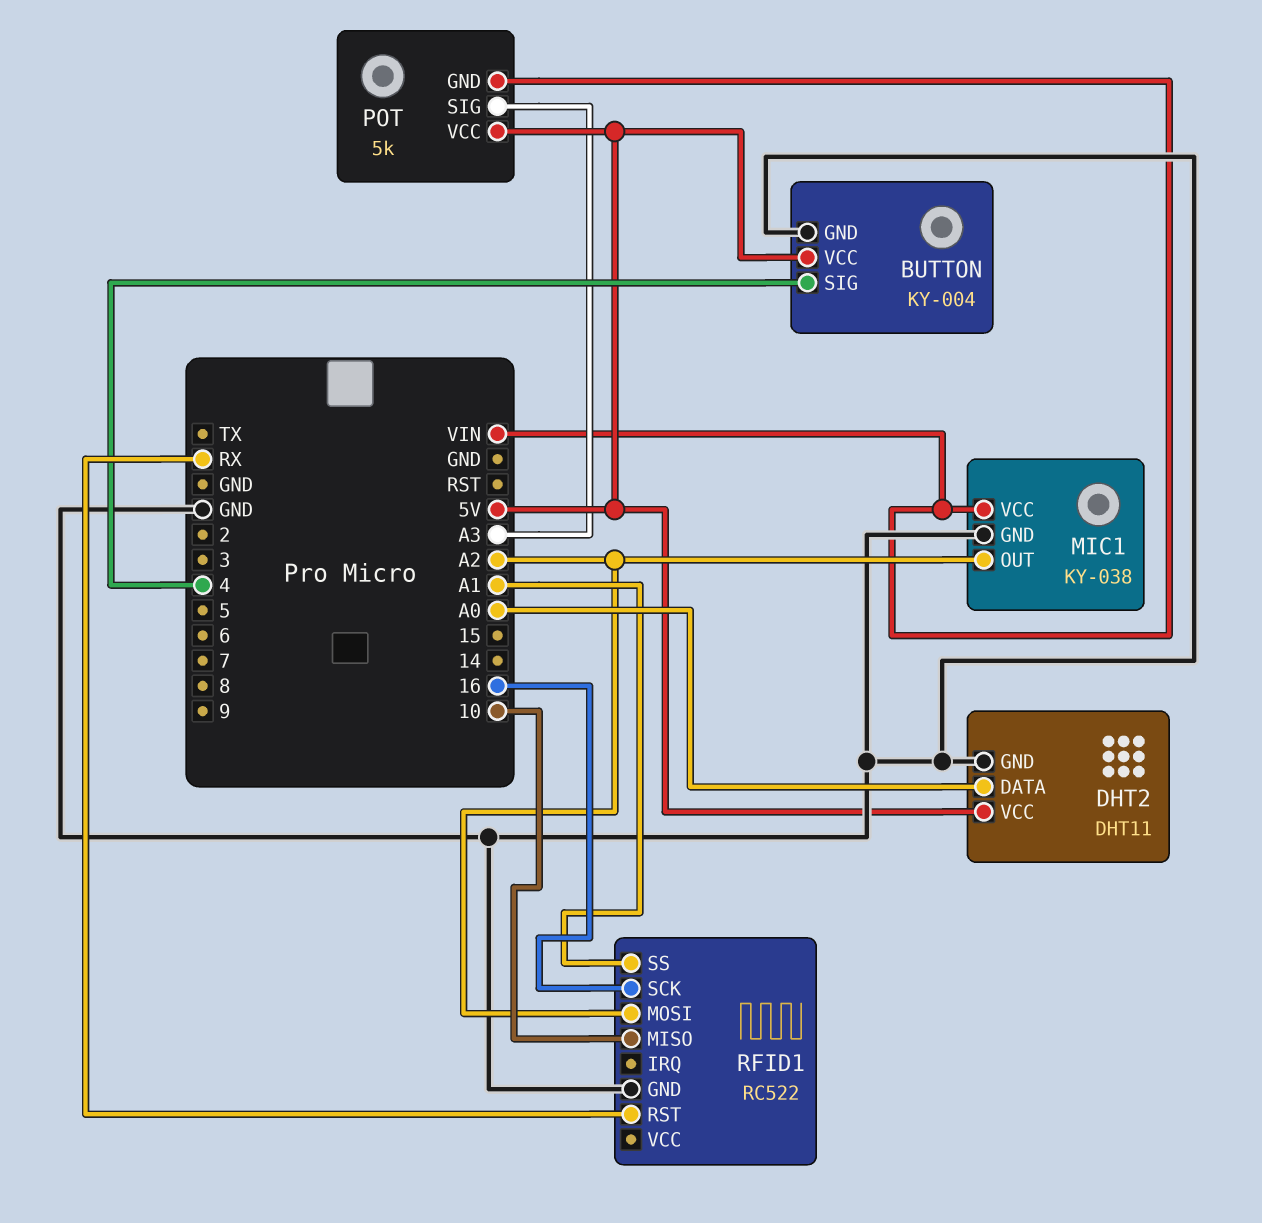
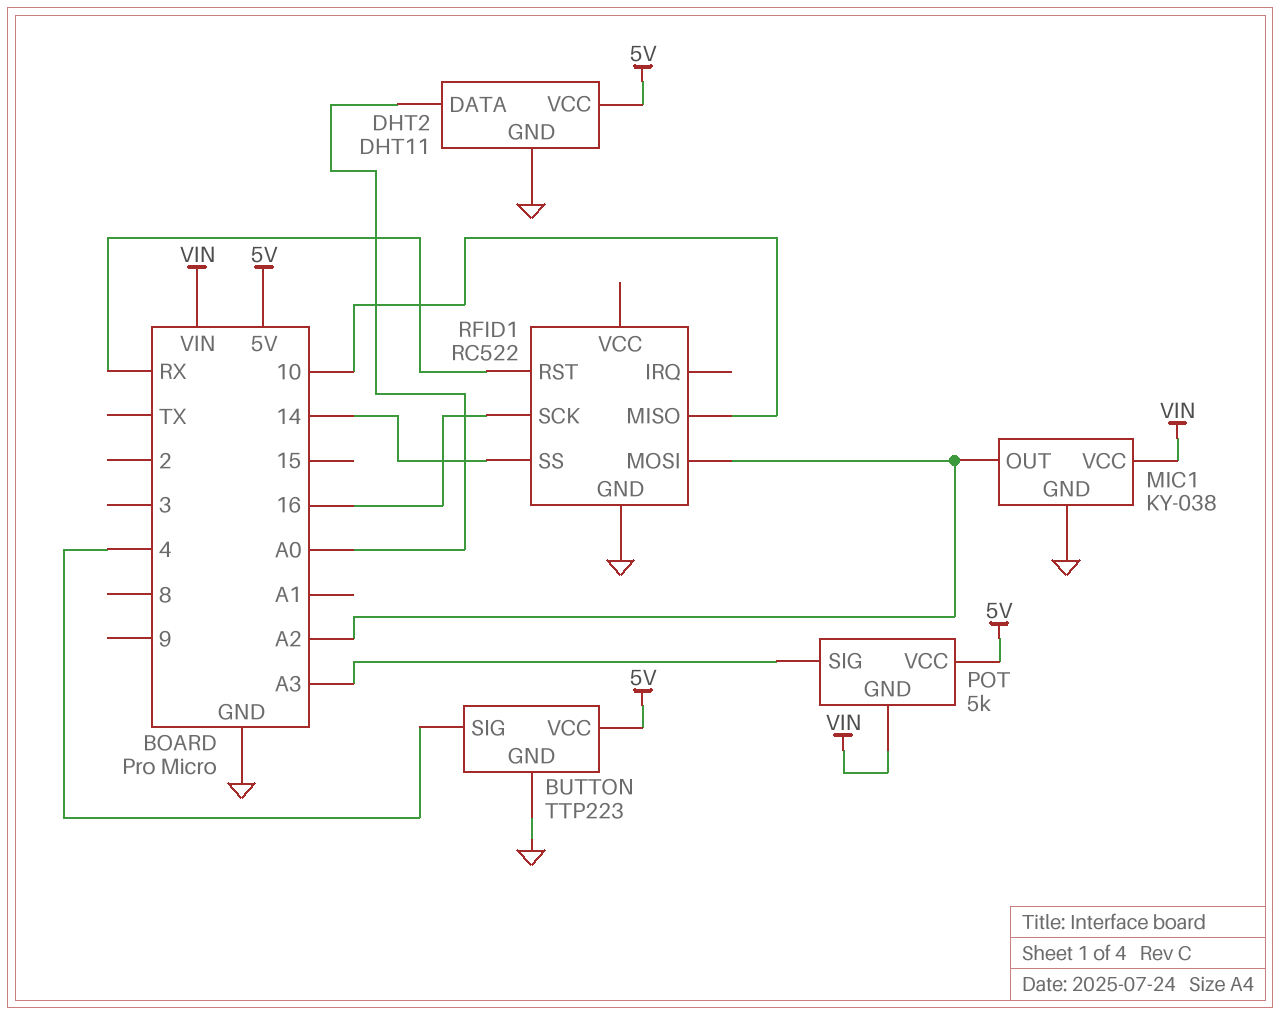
BUTTON: KY-004 -> TTP223
RFID1 pin SS: A1 -> 14

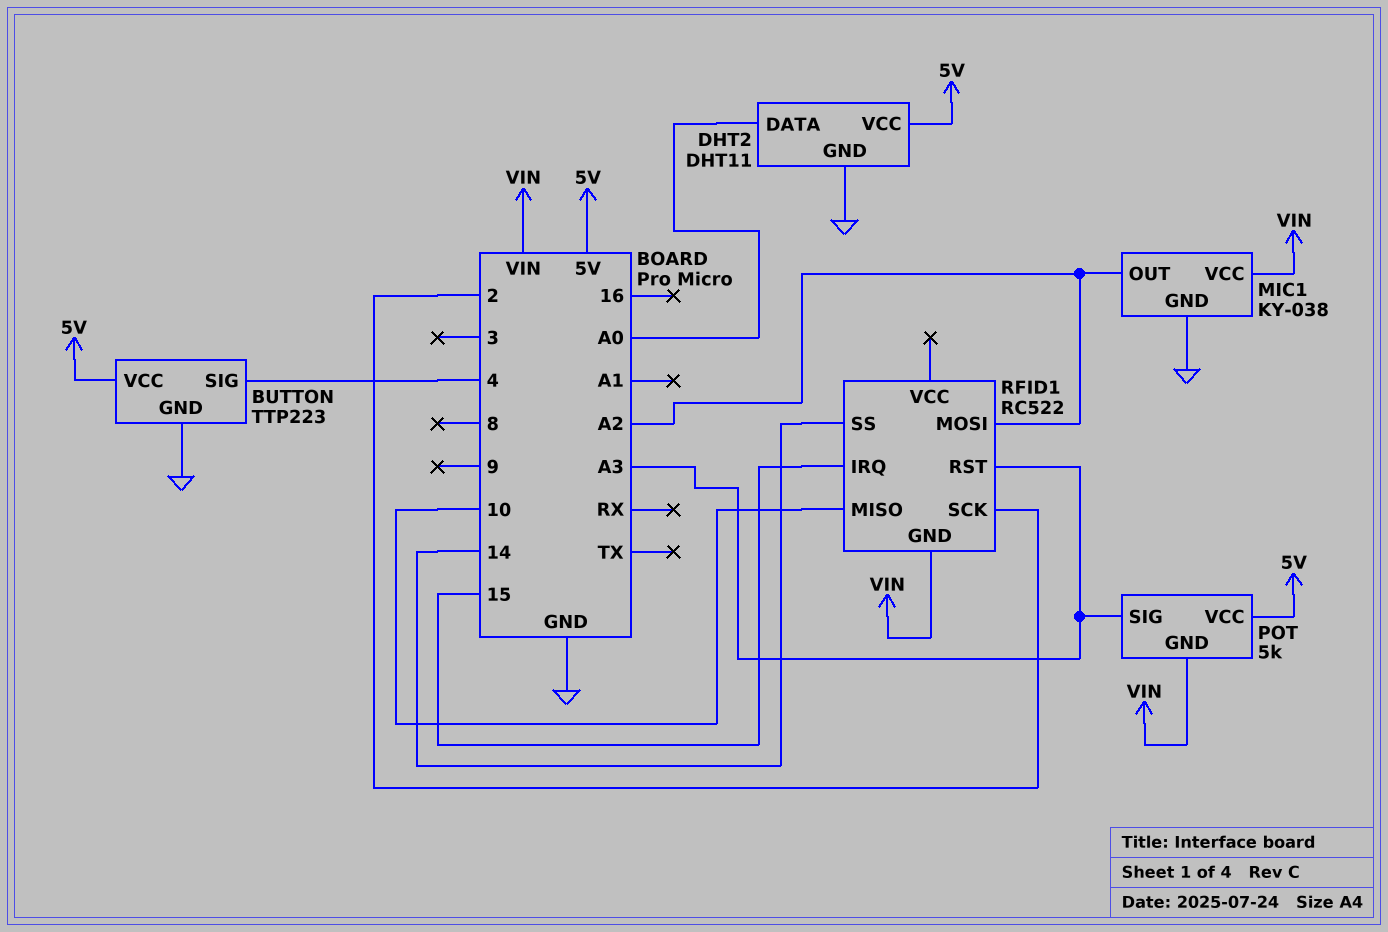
RFID1 pin GND: GND -> VIN
RFID1 pin IRQ: none -> 15
RFID1 pin RST: RX -> A3
RFID1 pin SCK: 16 -> 2

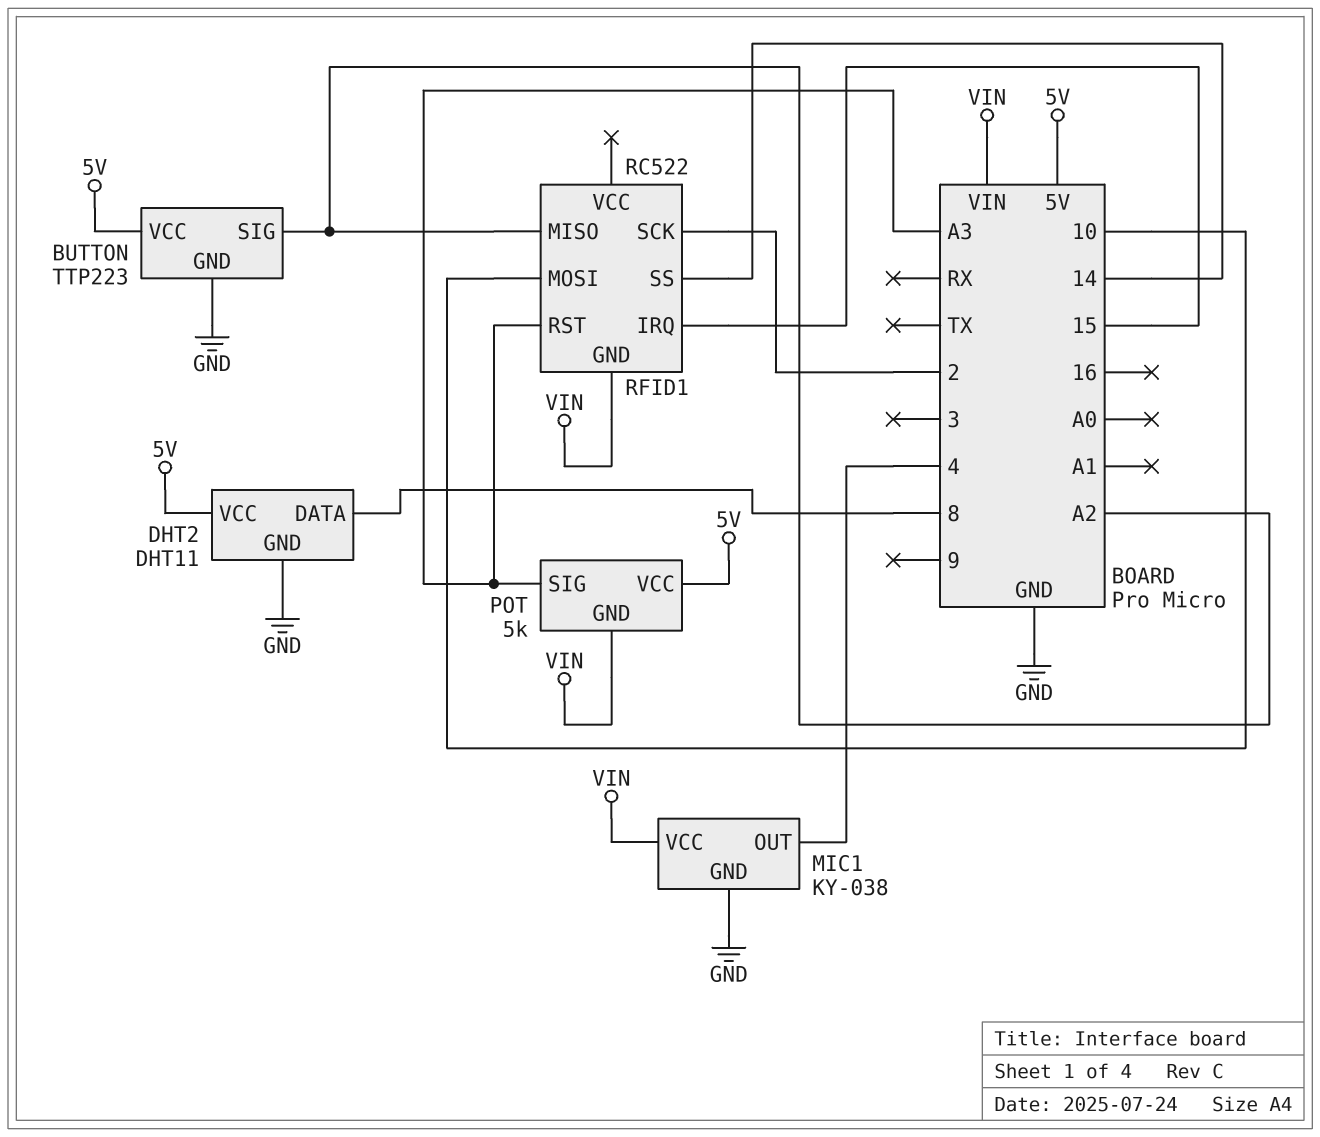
BUTTON pin SIG: 4 -> A2
DHT2 pin DATA: A0 -> 8
MIC1 pin OUT: A2 -> 4
RFID1 pin MISO: 10 -> A2
RFID1 pin MOSI: A2 -> 10

